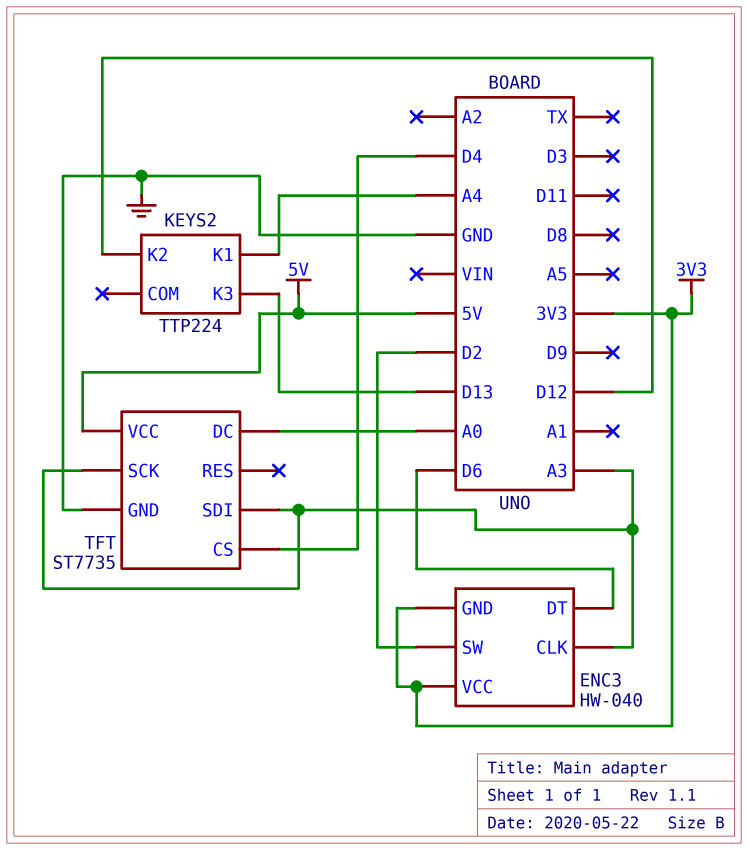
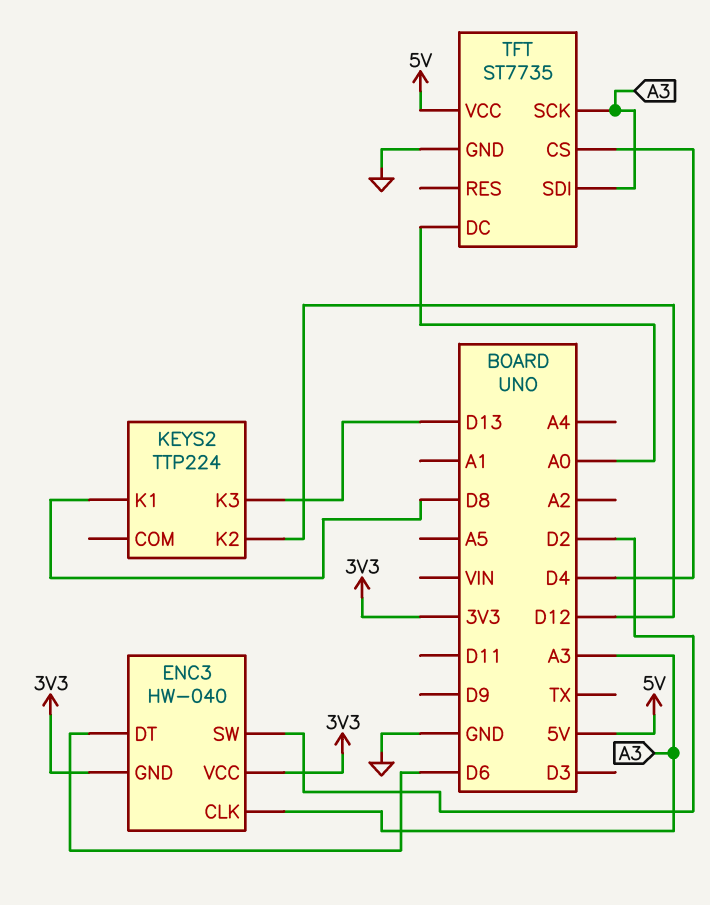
KEYS2 pin K1: A4 -> D8

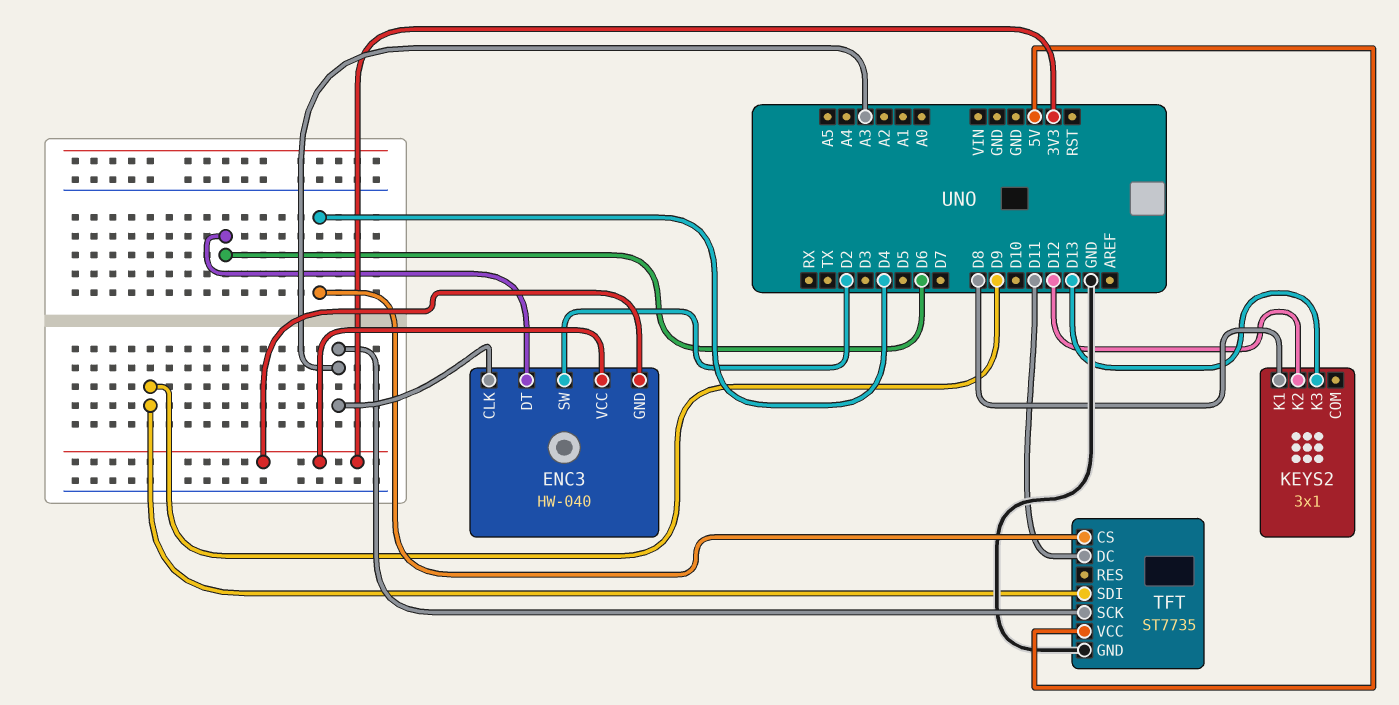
KEYS2: TTP224 -> 3x1
TFT pin DC: A0 -> D11
TFT pin SDI: A3 -> D9

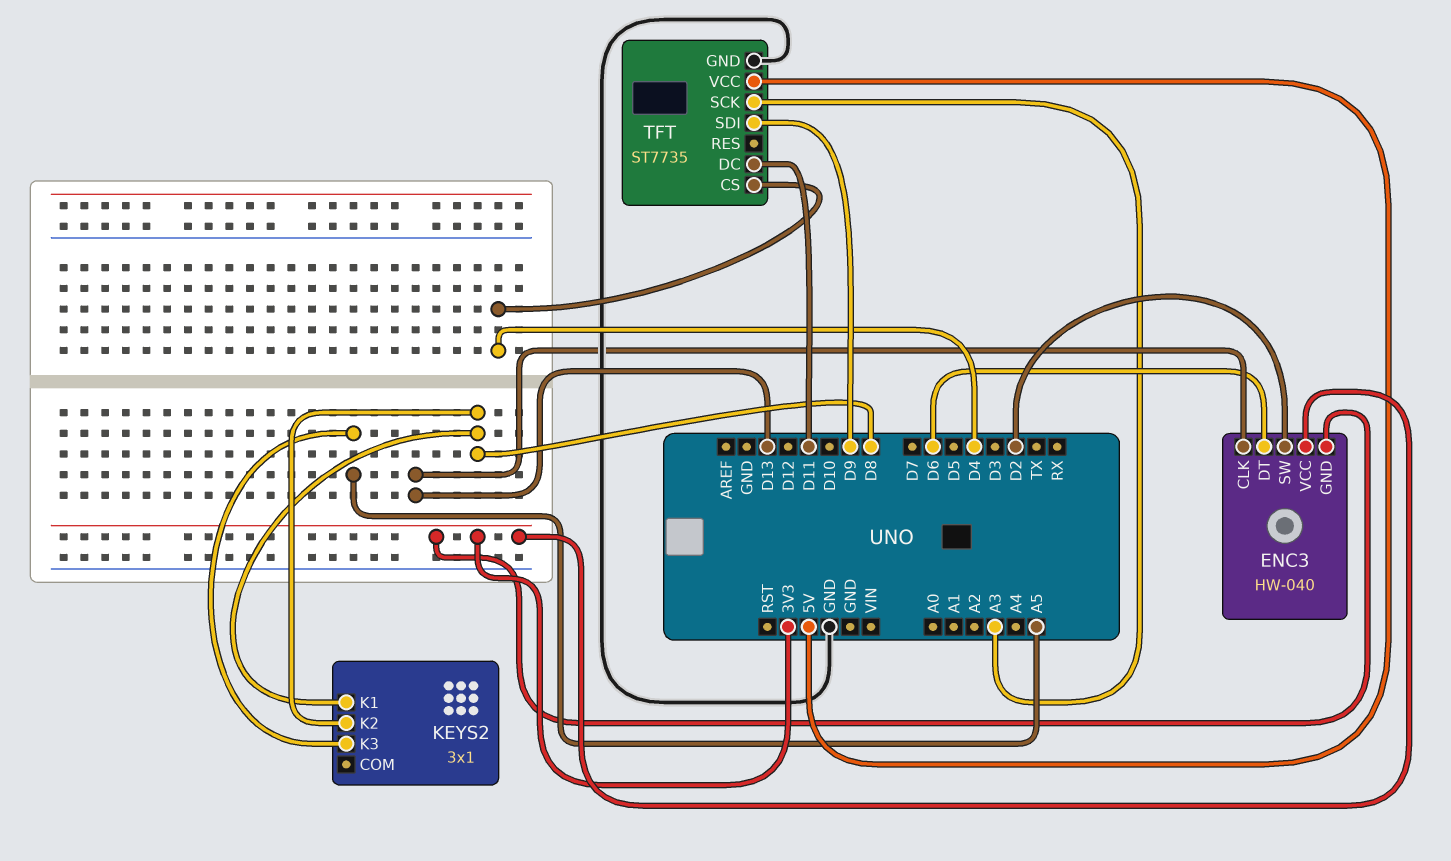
ENC3 pin CLK: A3 -> D13
KEYS2 pin K2: D12 -> D8
KEYS2 pin K3: D13 -> A5

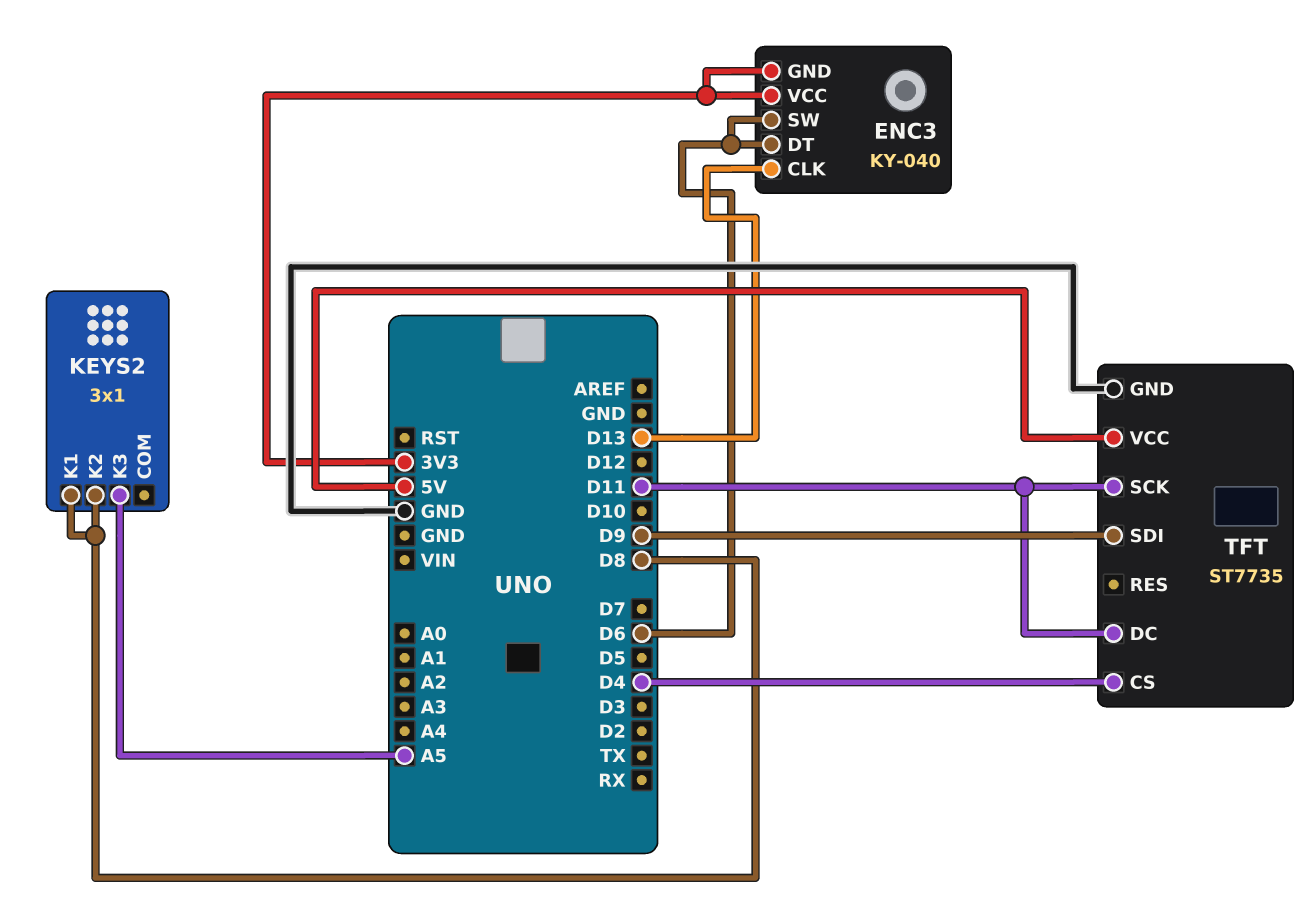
ENC3: HW-040 -> KY-040
ENC3 pin SW: D2 -> D6
TFT pin SCK: A3 -> D11

